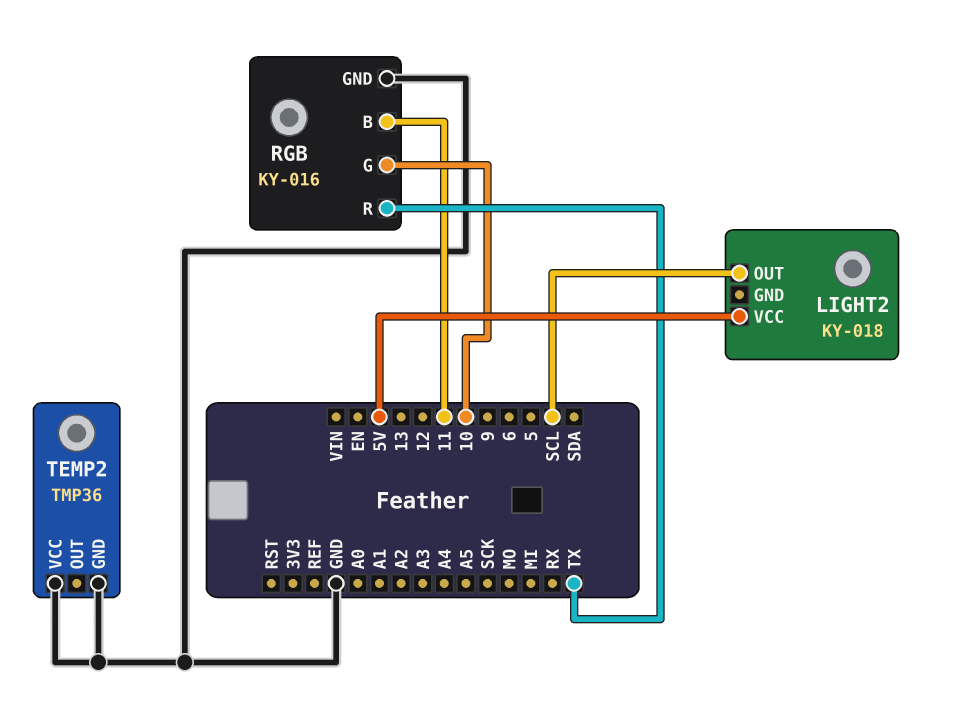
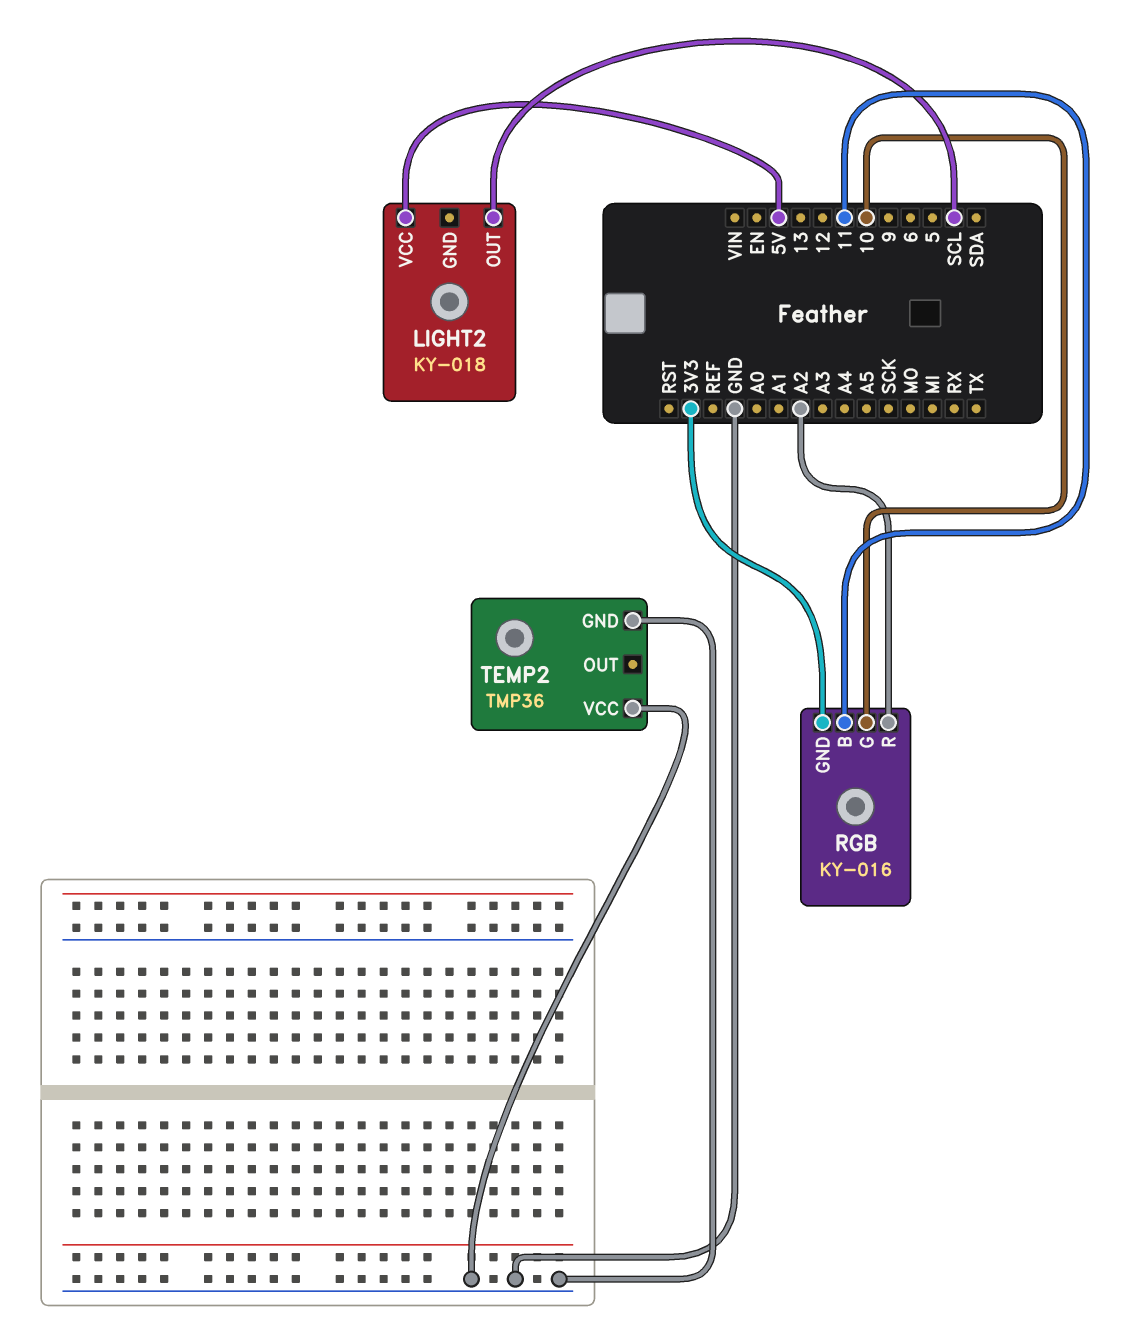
RGB pin GND: GND -> 3V3
RGB pin R: TX -> A2

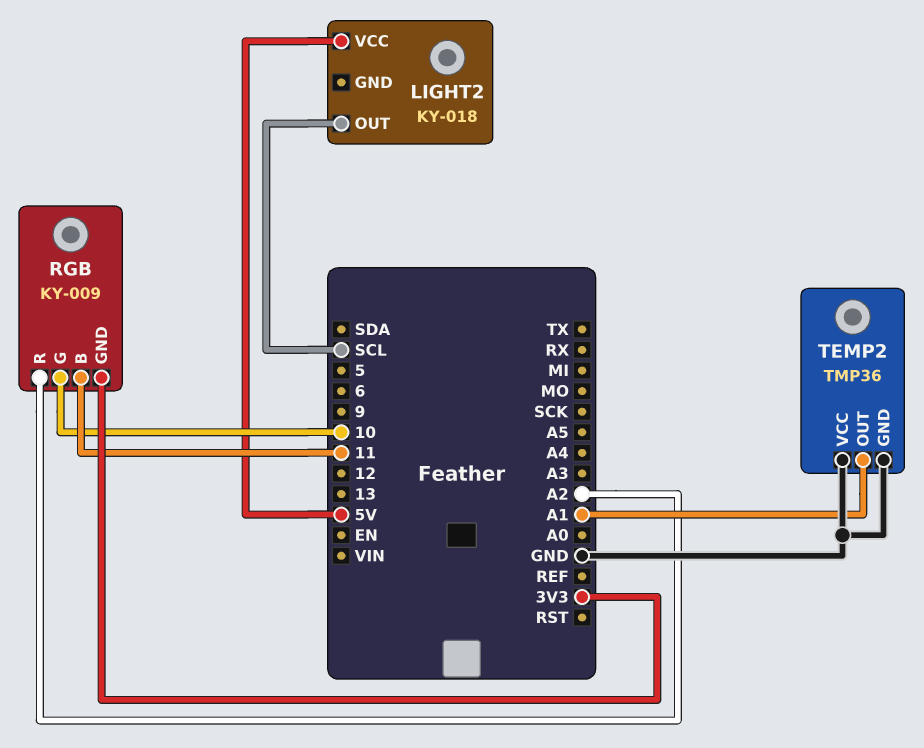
RGB: KY-016 -> KY-009
TEMP2 pin OUT: none -> A1

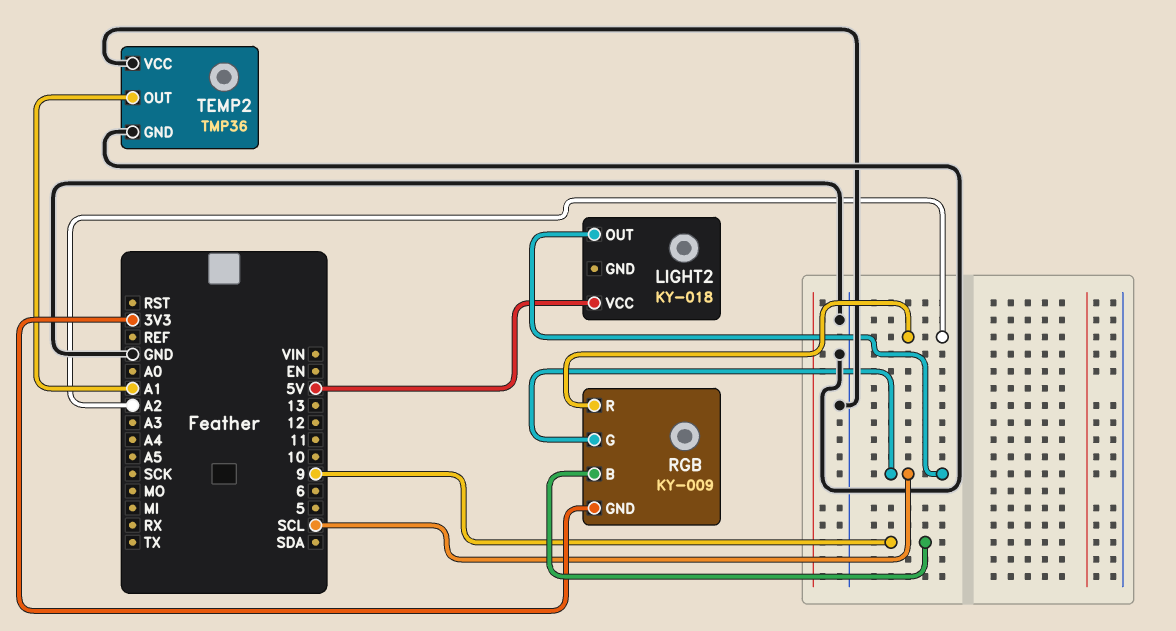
RGB pin B: 11 -> 9
RGB pin G: 10 -> SCL

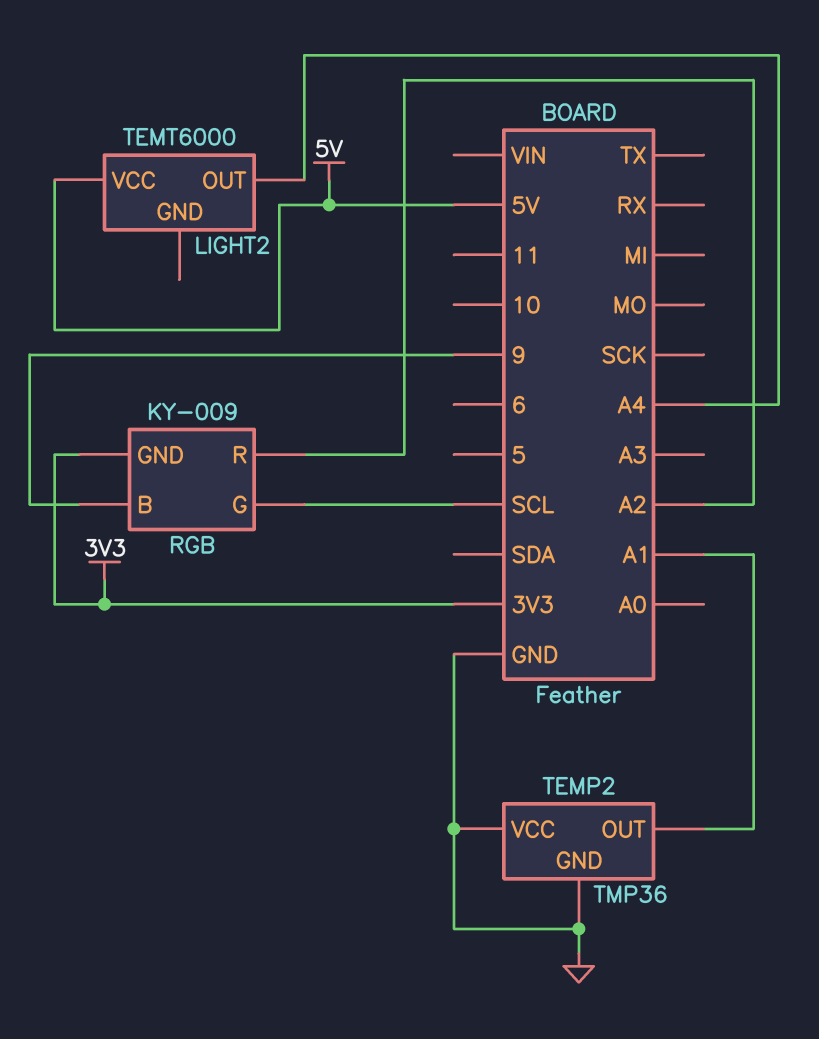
LIGHT2: KY-018 -> TEMT6000
LIGHT2 pin OUT: SCL -> A4

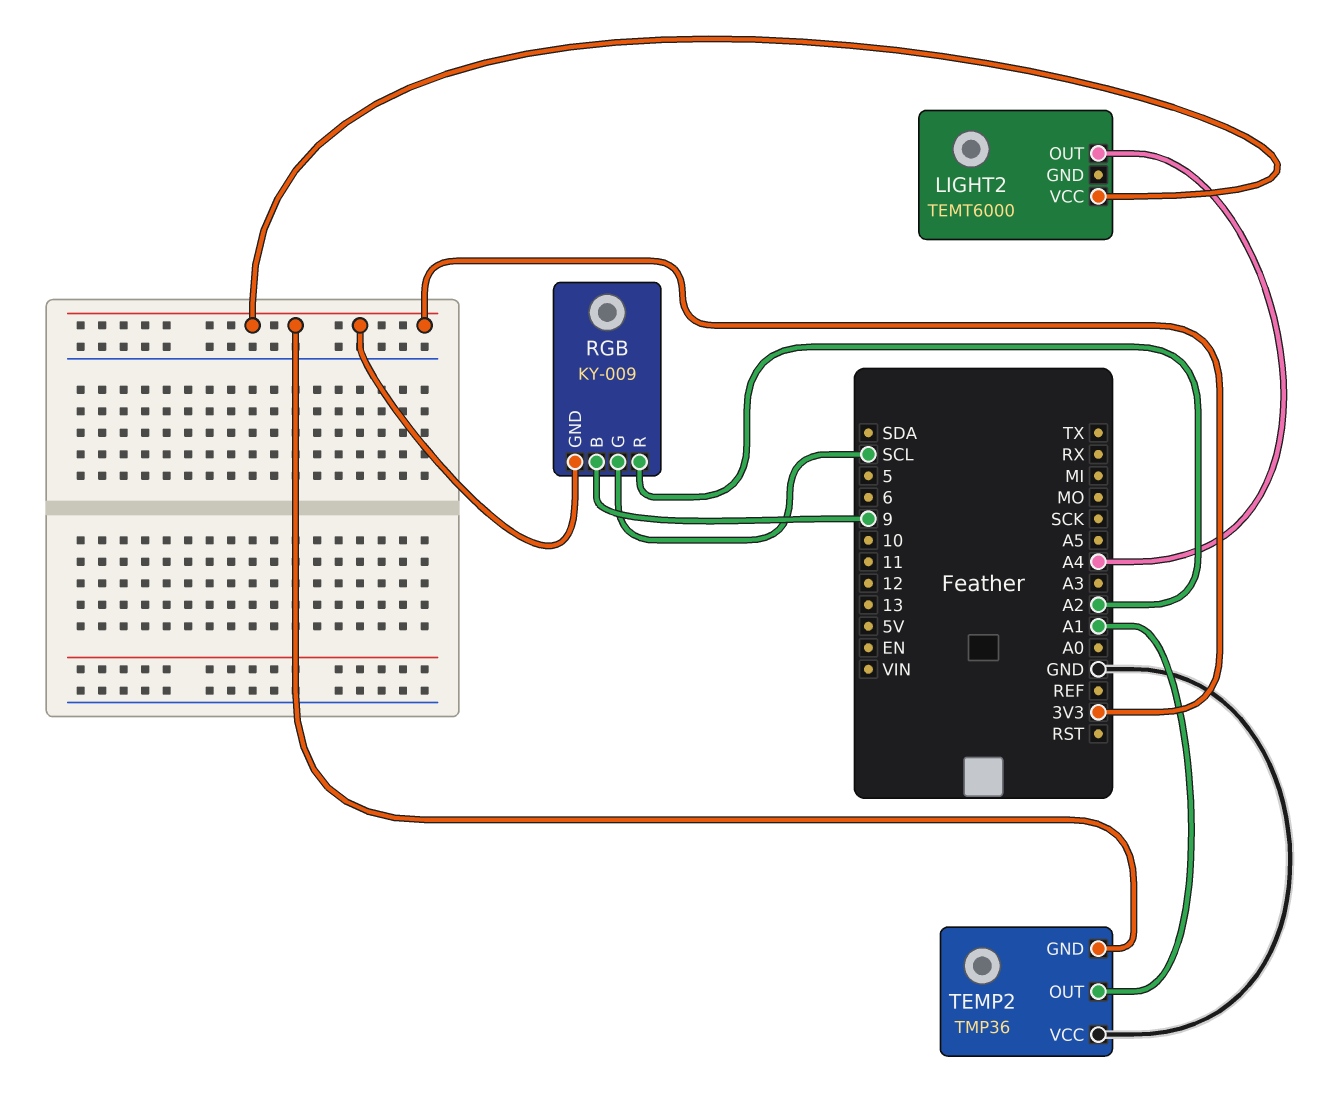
LIGHT2 pin VCC: 5V -> 3V3
TEMP2 pin GND: GND -> 3V3

